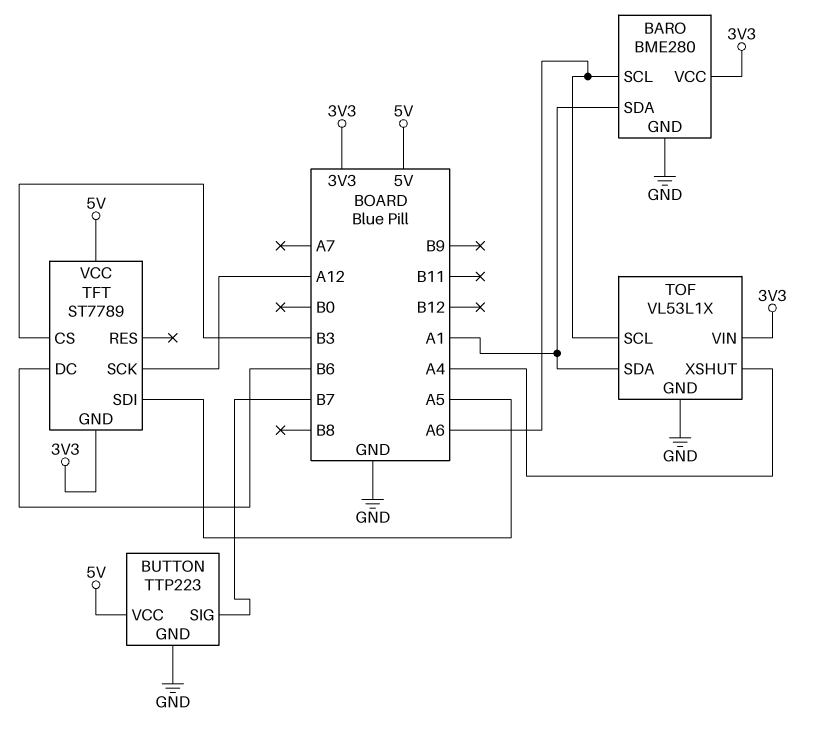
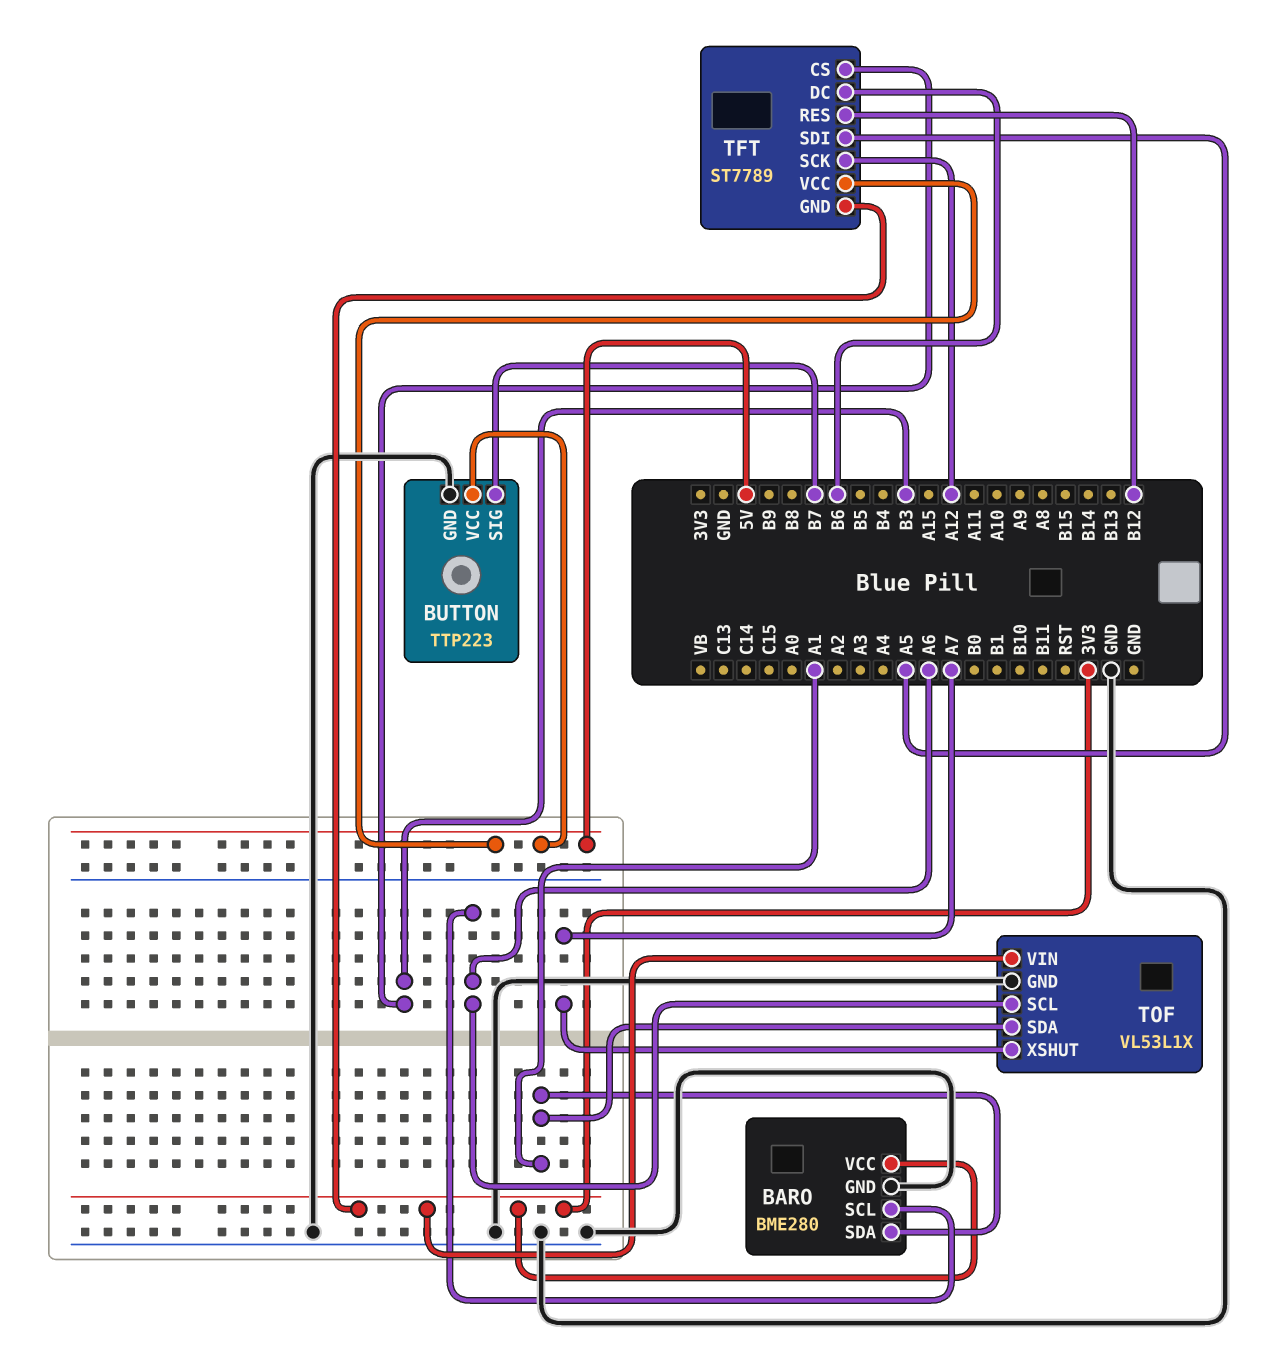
TFT pin RES: none -> B12
TOF pin XSHUT: A4 -> A7

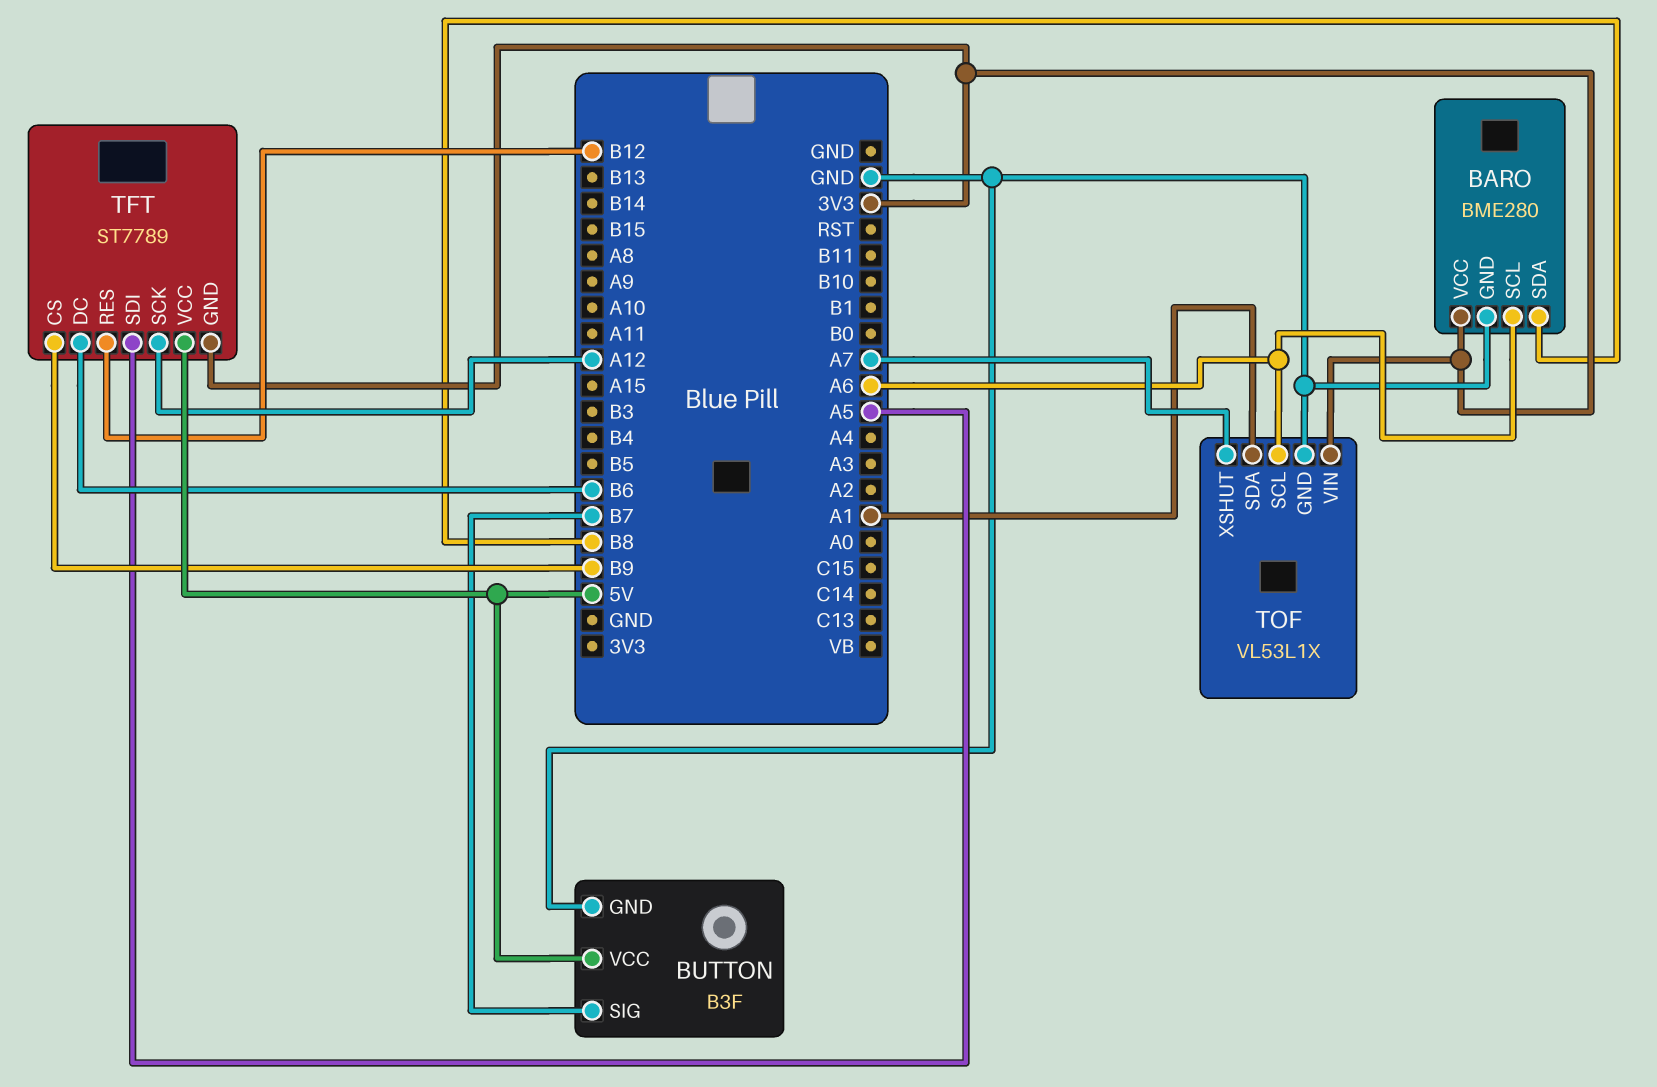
BARO pin SDA: A1 -> B8
BUTTON: TTP223 -> B3F
TFT pin CS: B3 -> B9

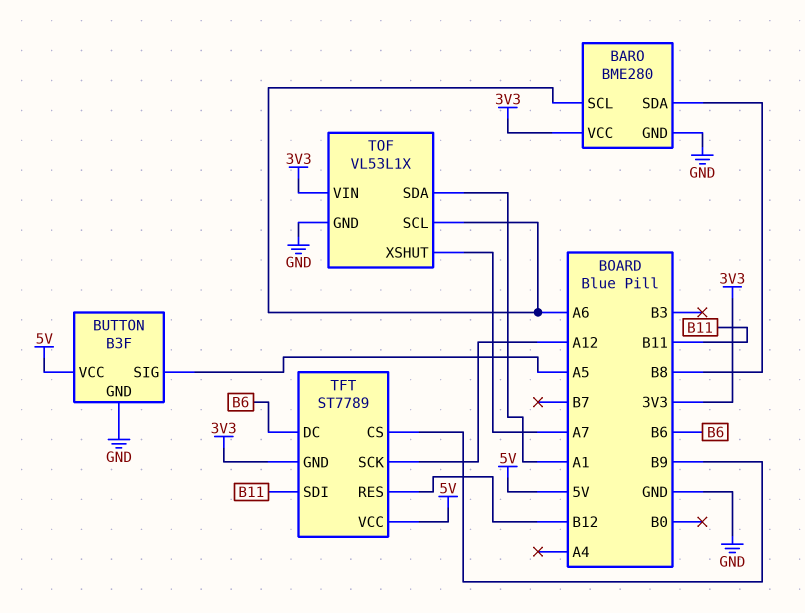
BUTTON pin SIG: B7 -> A5
TFT pin SDI: A5 -> B11

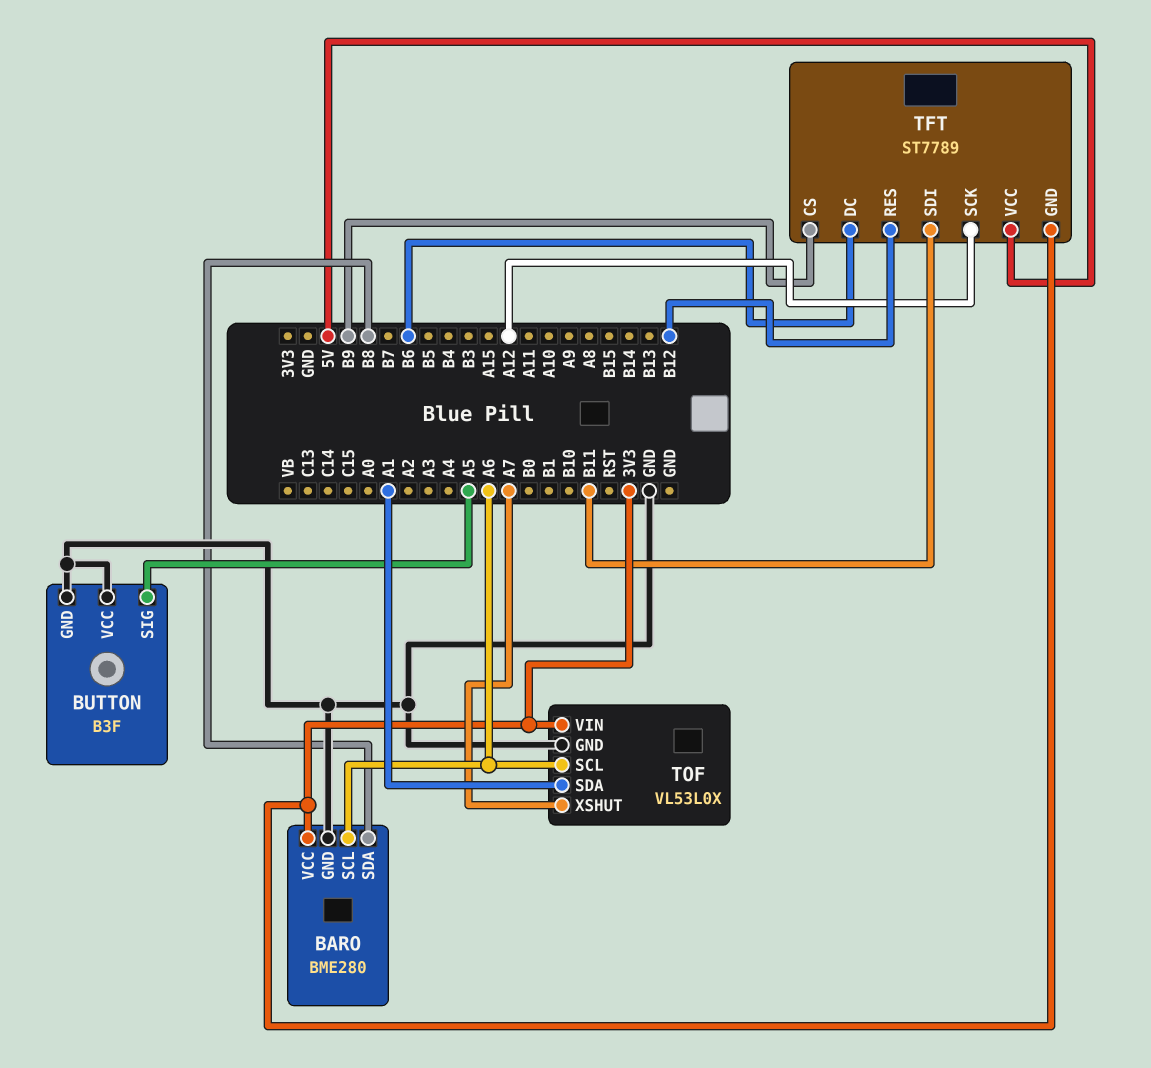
BUTTON pin VCC: 5V -> GND
TOF: VL53L1X -> VL53L0X

